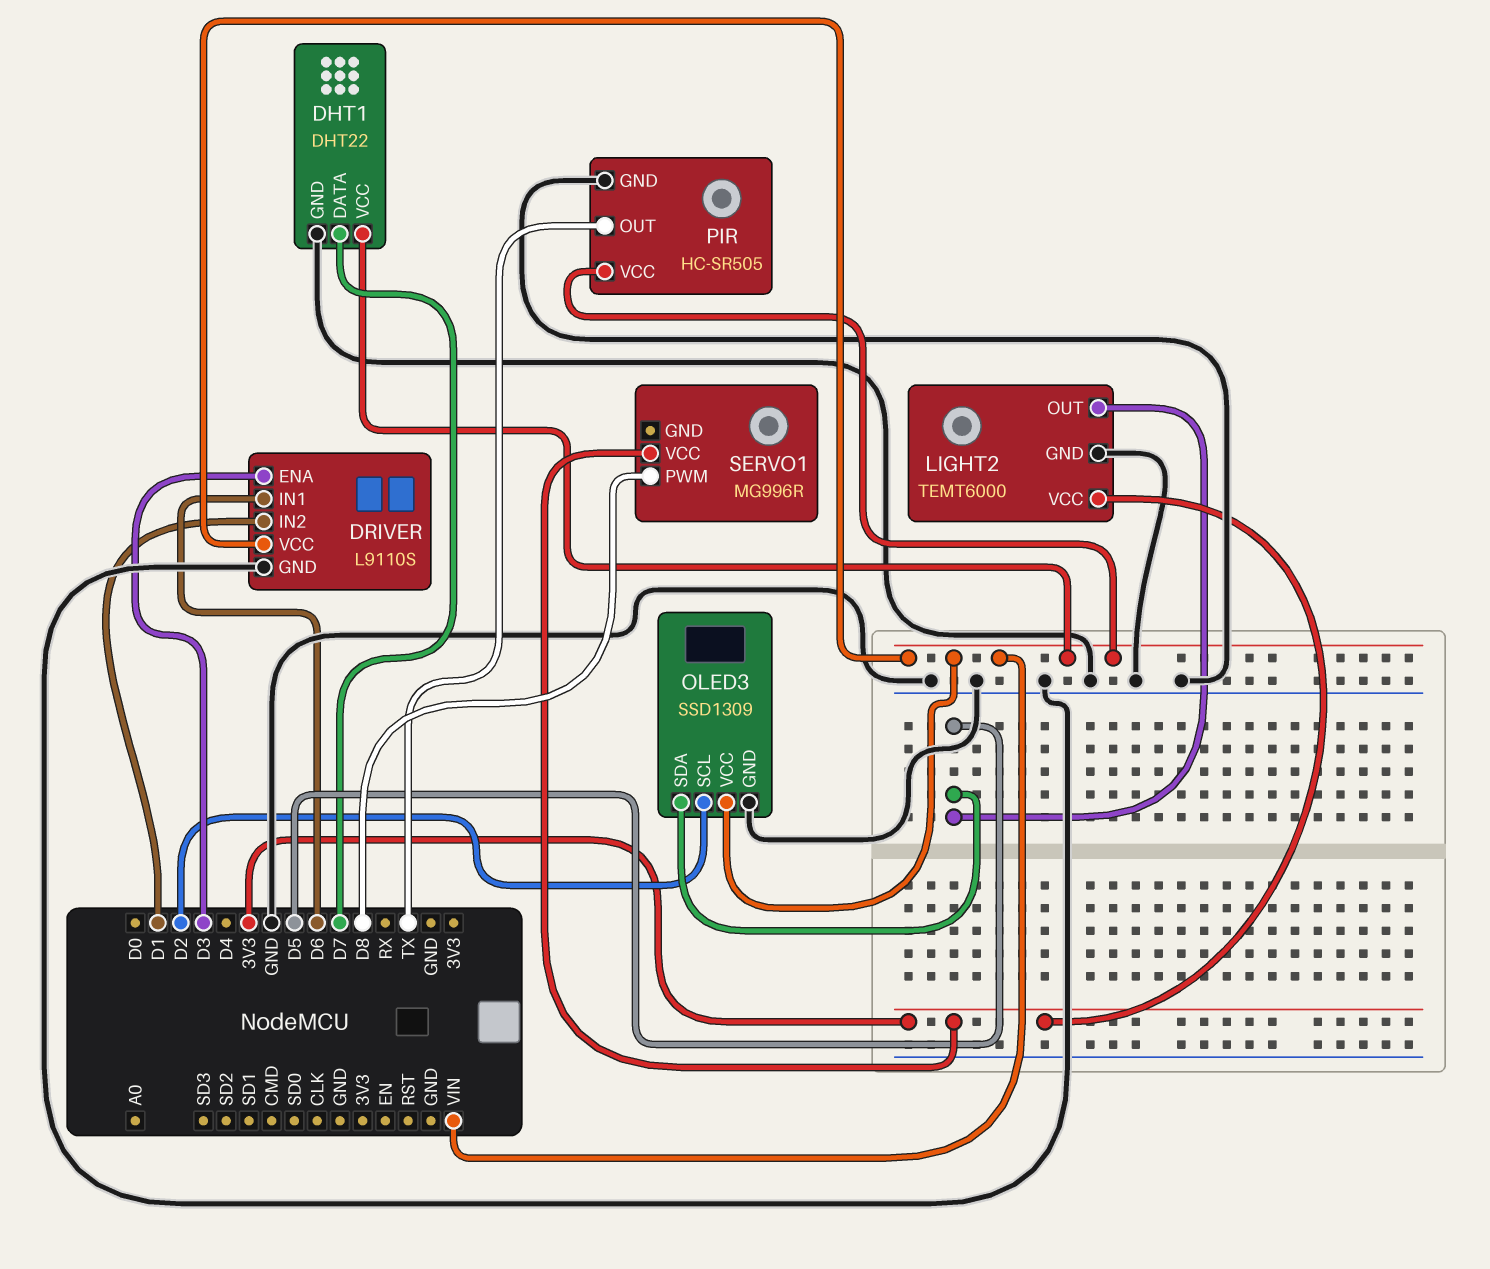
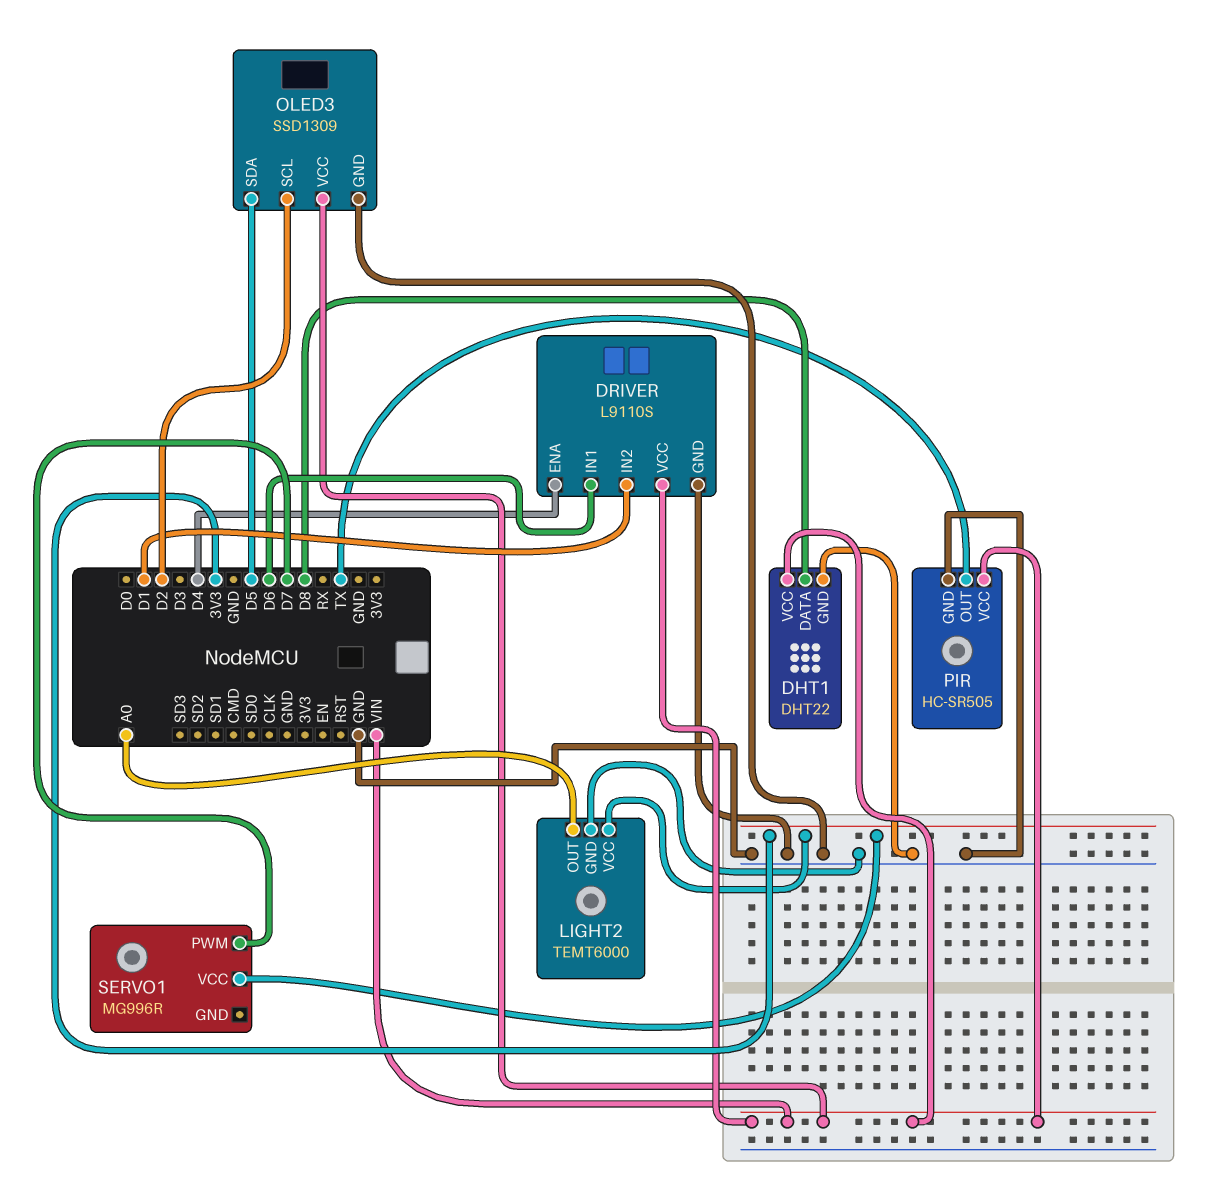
DHT1 pin DATA: D7 -> D8
DRIVER pin ENA: D3 -> D4
LIGHT2 pin OUT: D5 -> A0
SERVO1 pin PWM: D8 -> D7

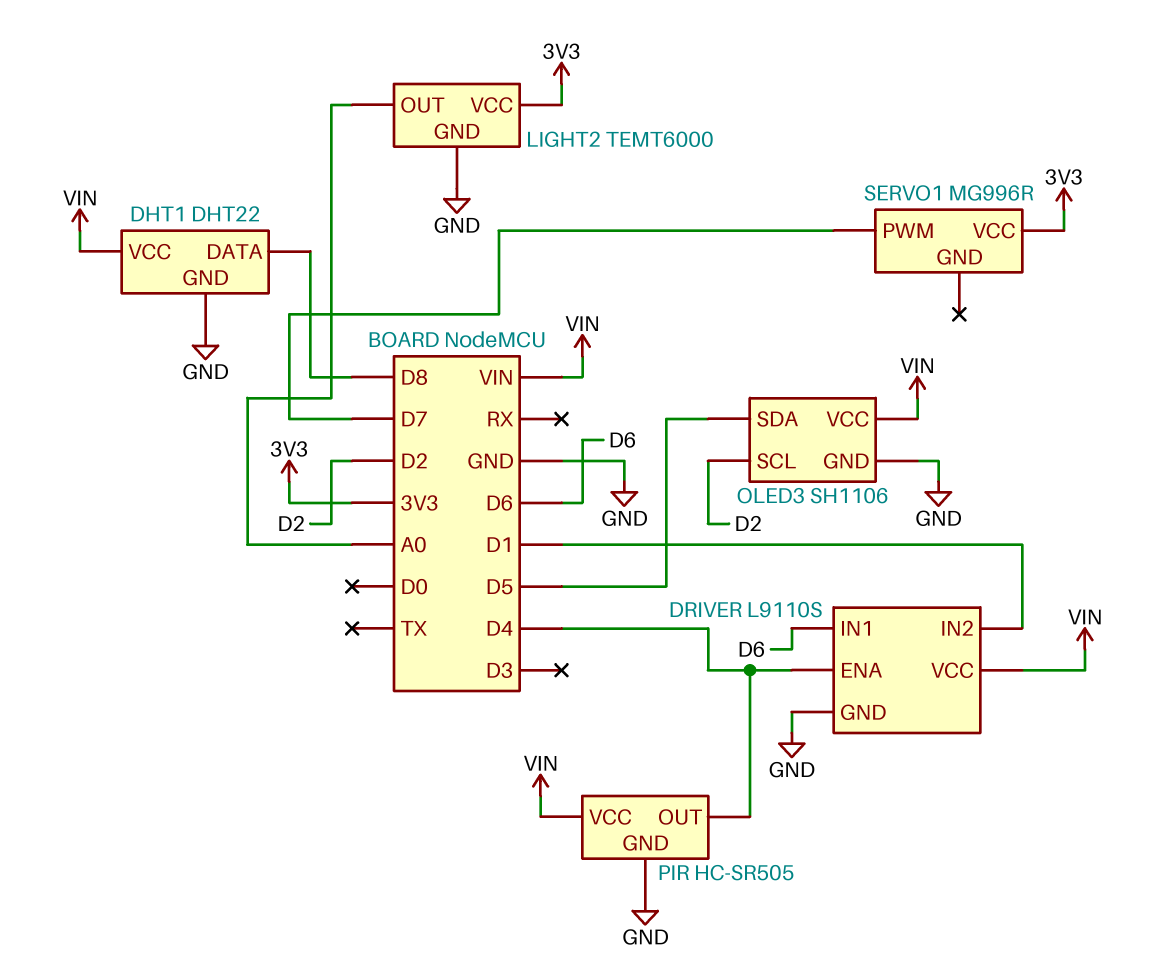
OLED3: SSD1309 -> SH1106
PIR pin OUT: TX -> D4

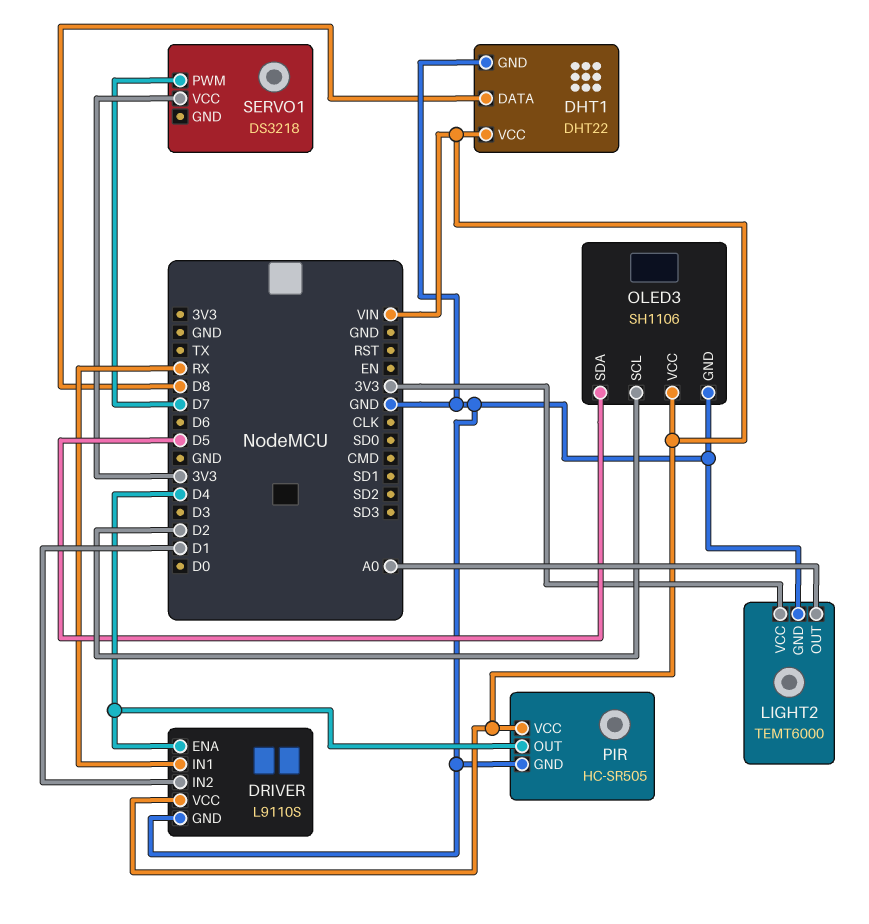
DRIVER pin IN1: D6 -> RX
SERVO1: MG996R -> DS3218

